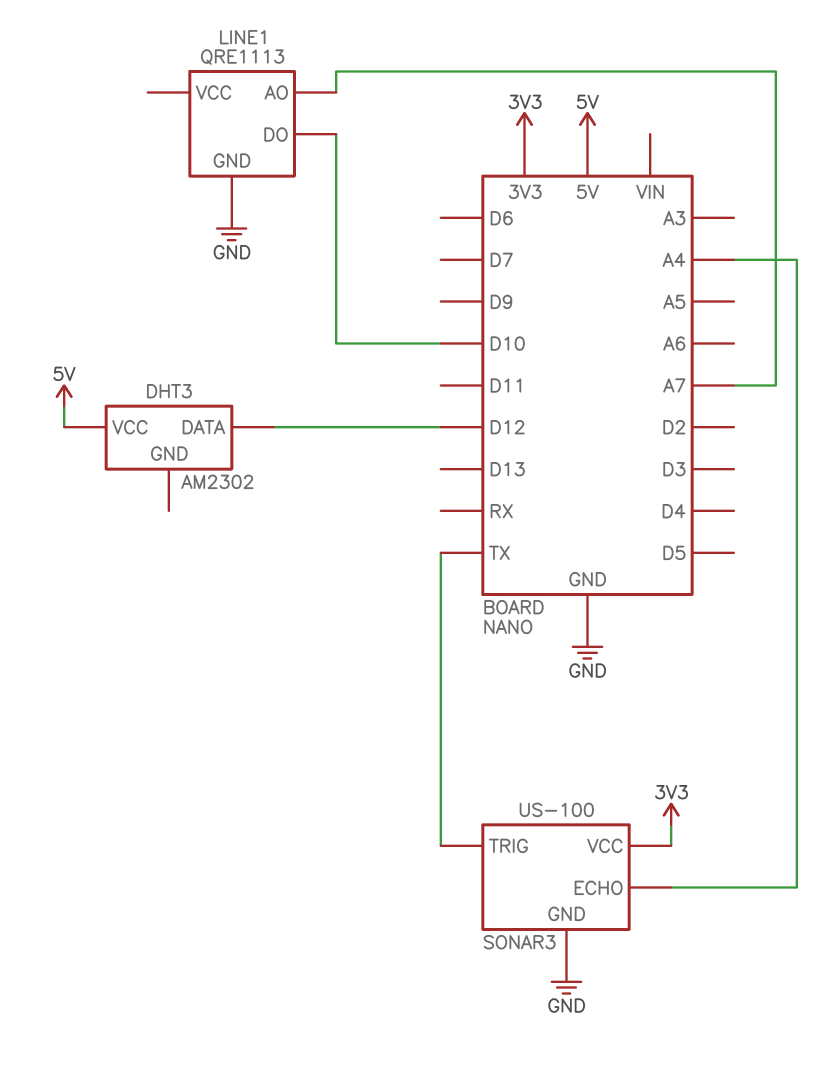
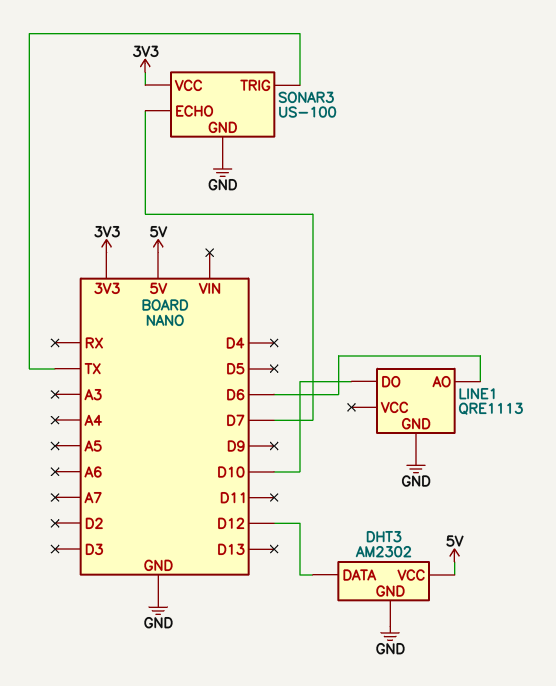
DHT3 pin GND: none -> GND
LINE1 pin AO: A7 -> D6
SONAR3 pin ECHO: A4 -> D7

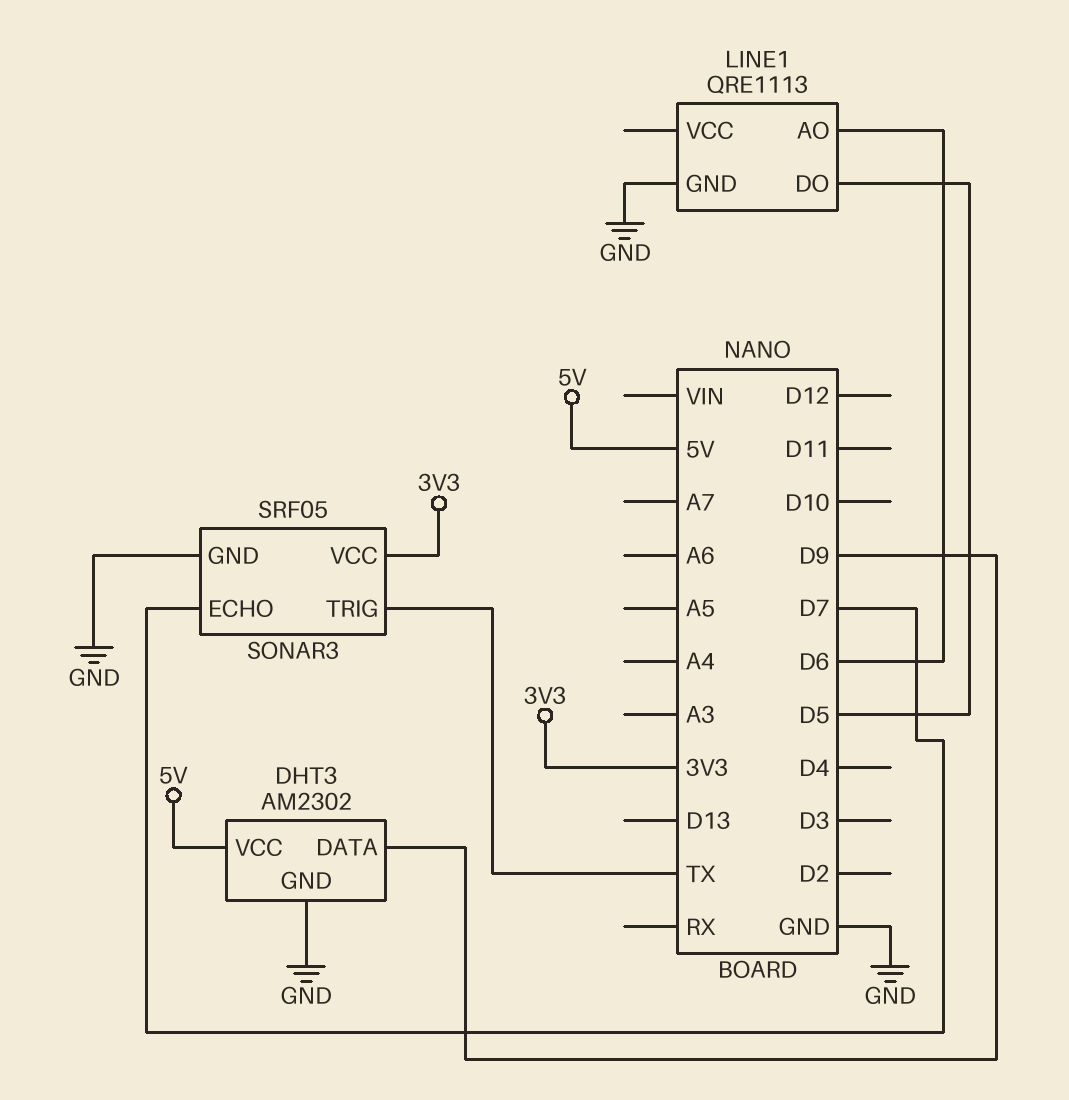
DHT3 pin DATA: D12 -> D9
LINE1 pin DO: D10 -> D5
SONAR3: US-100 -> SRF05

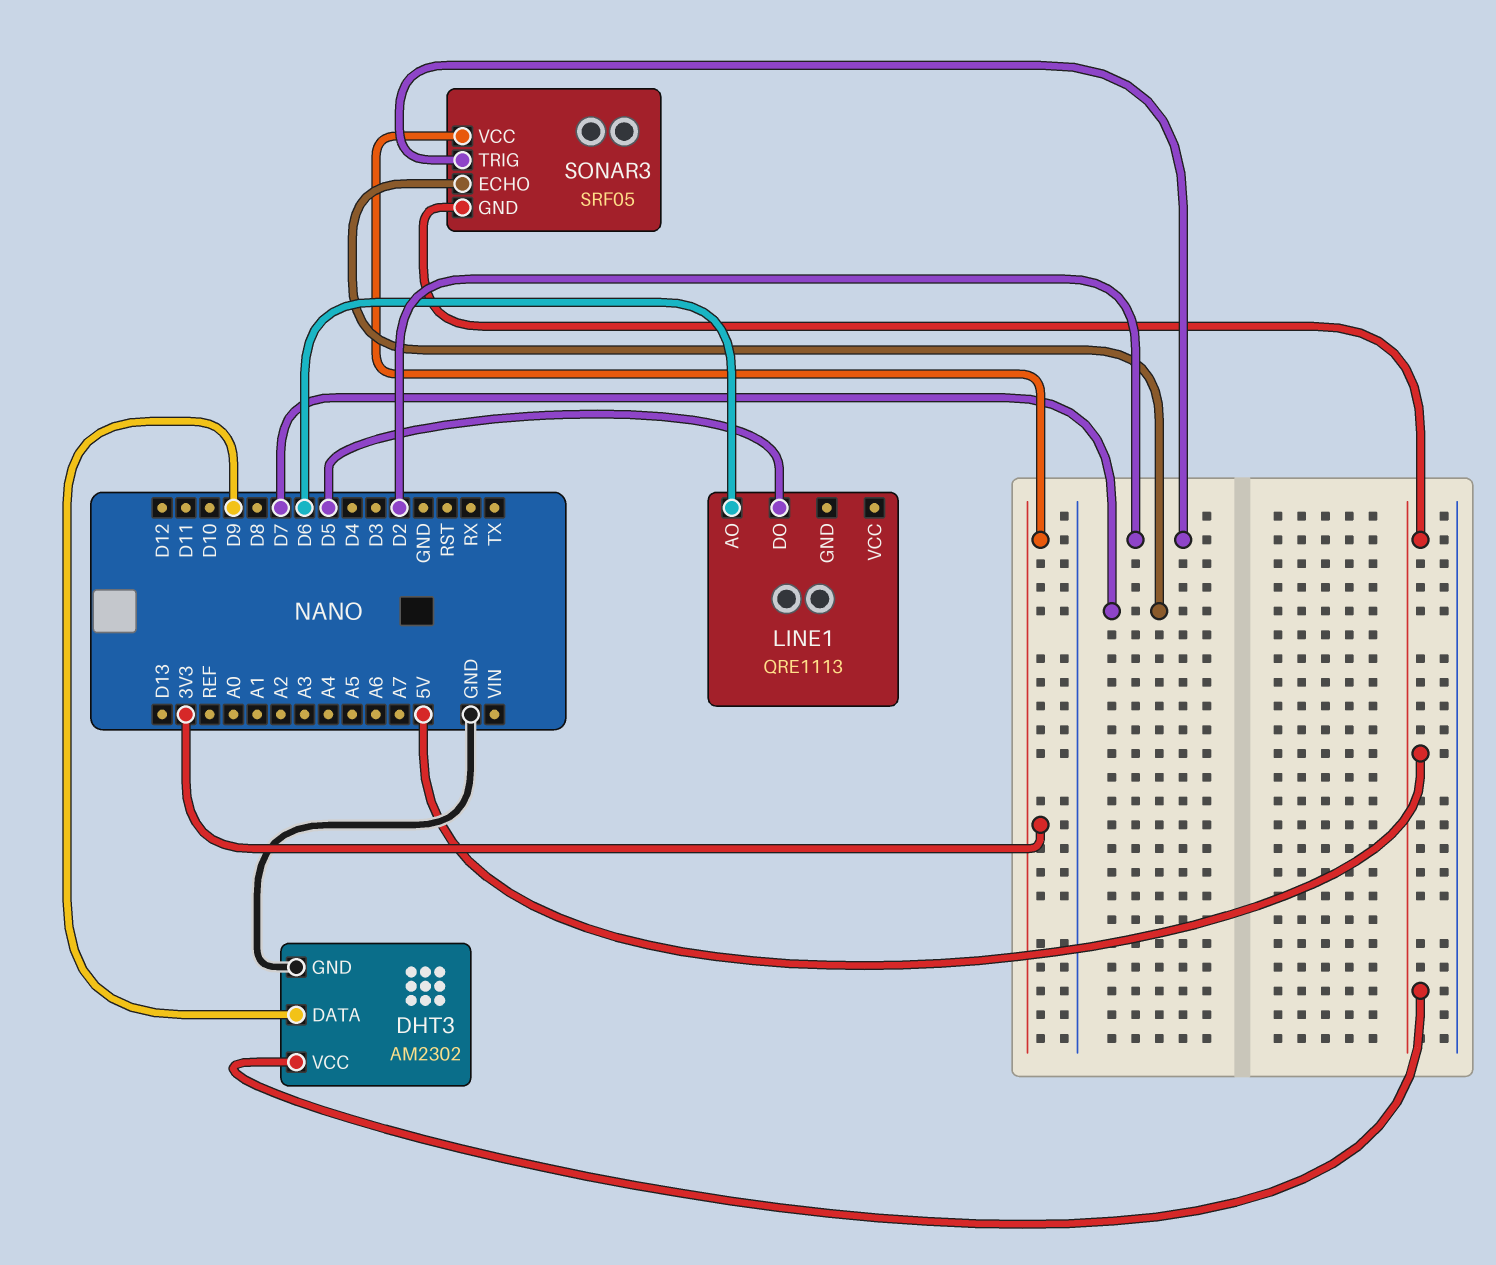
LINE1 pin GND: GND -> none
SONAR3 pin GND: GND -> 5V
SONAR3 pin TRIG: TX -> D2

